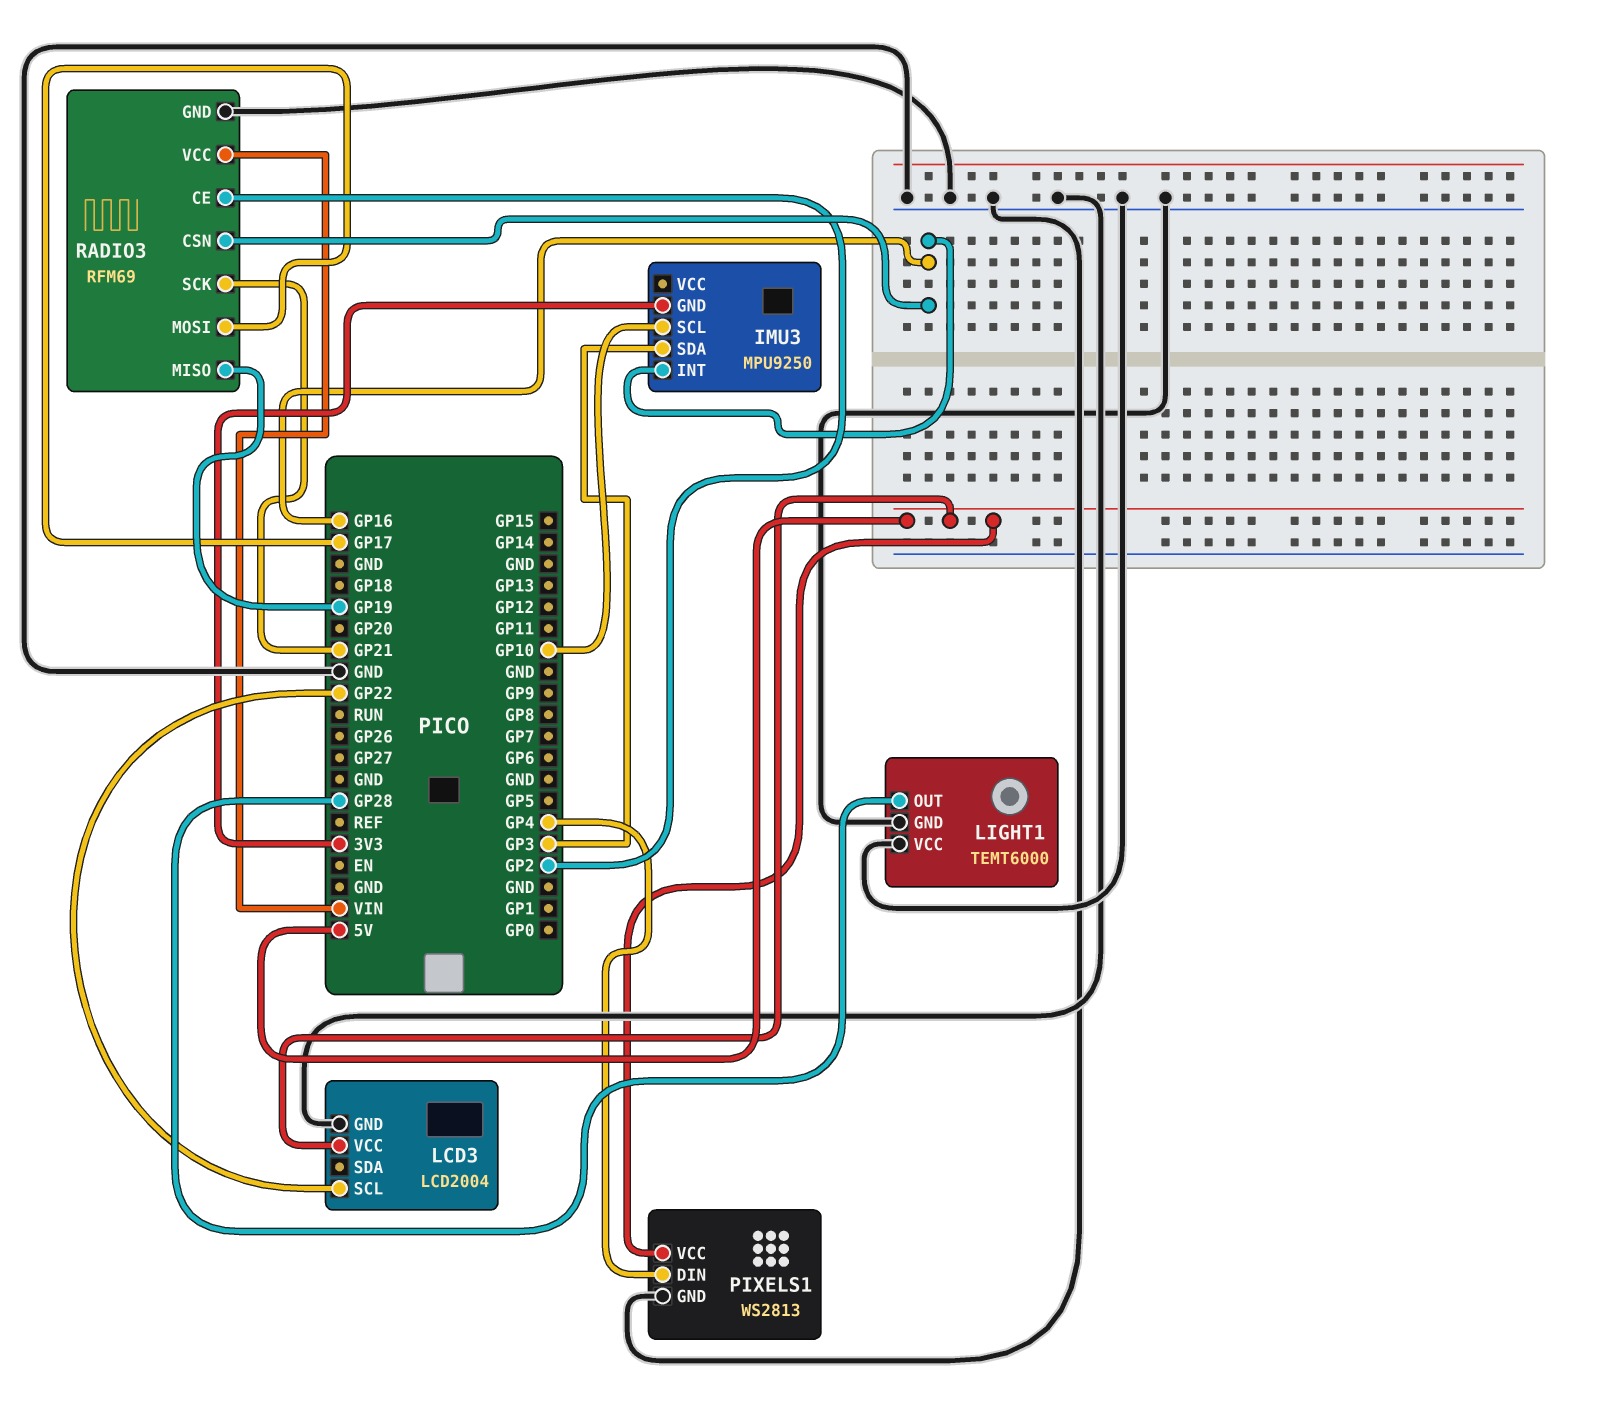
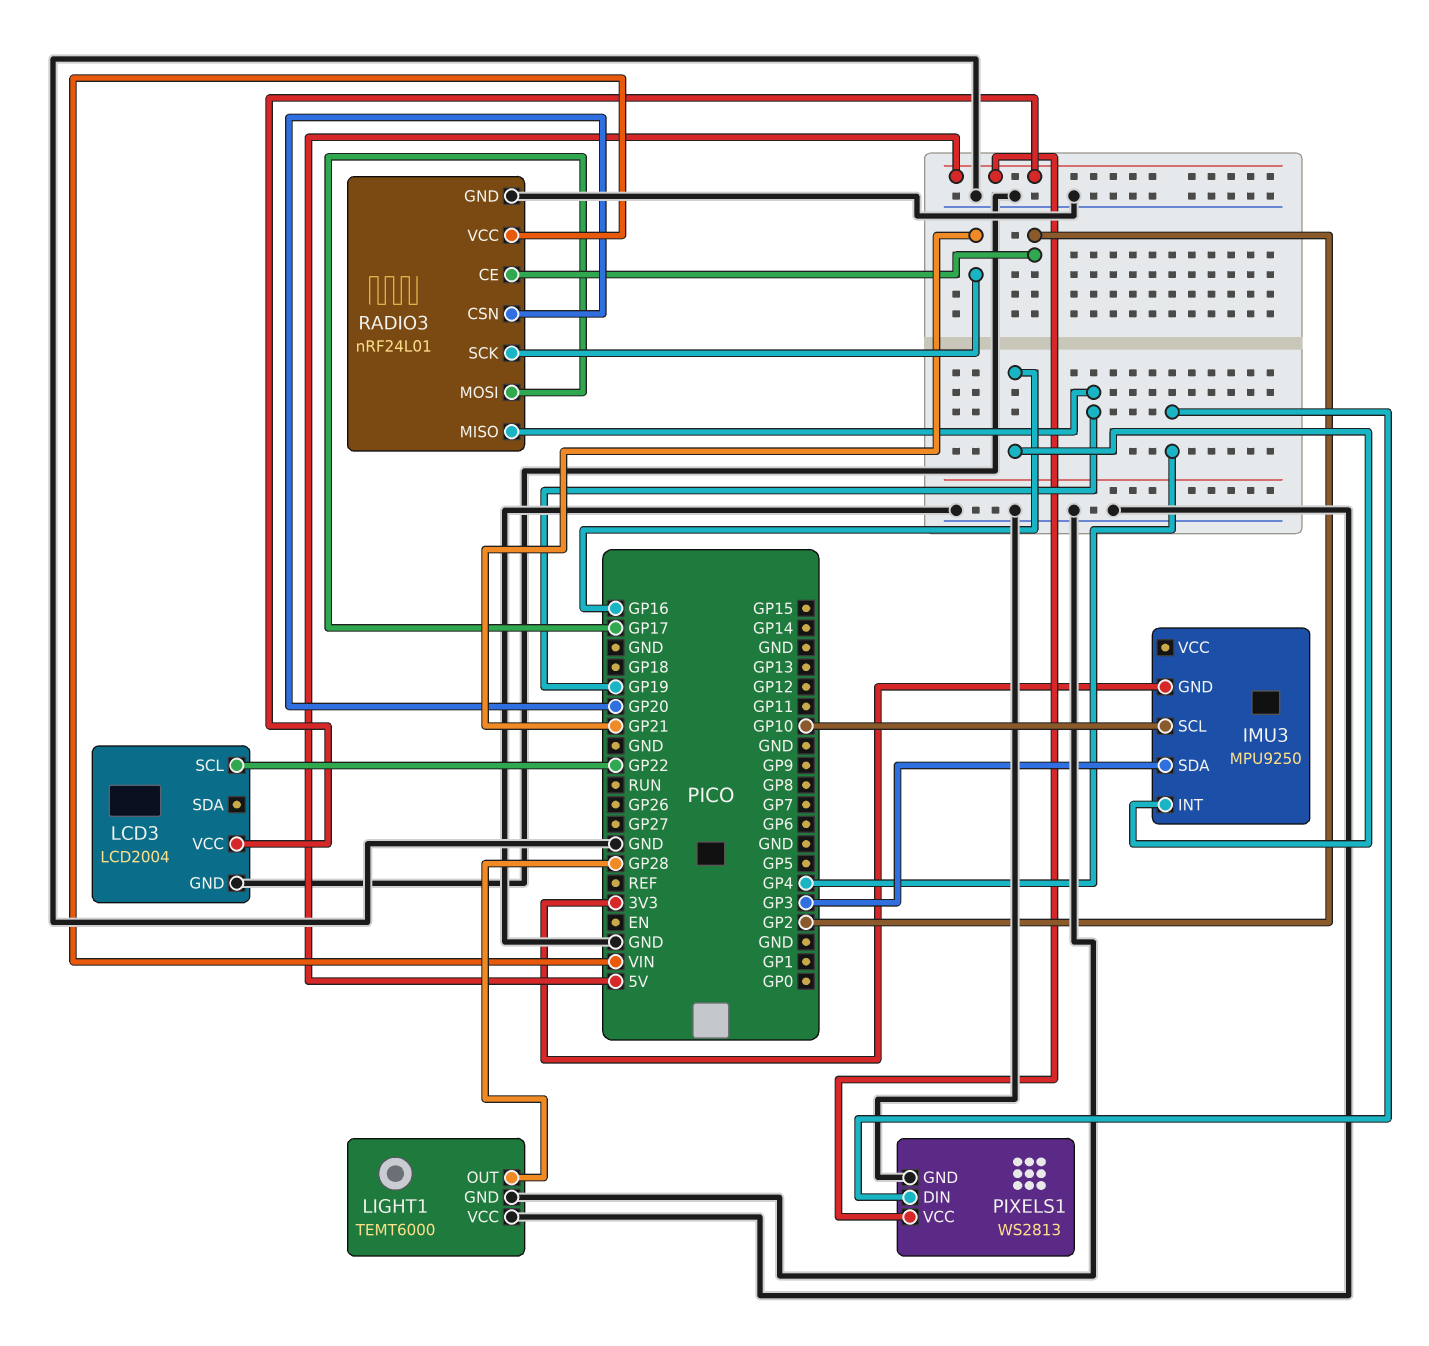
RADIO3: RFM69 -> nRF24L01
RADIO3 pin CSN: GP16 -> GP20

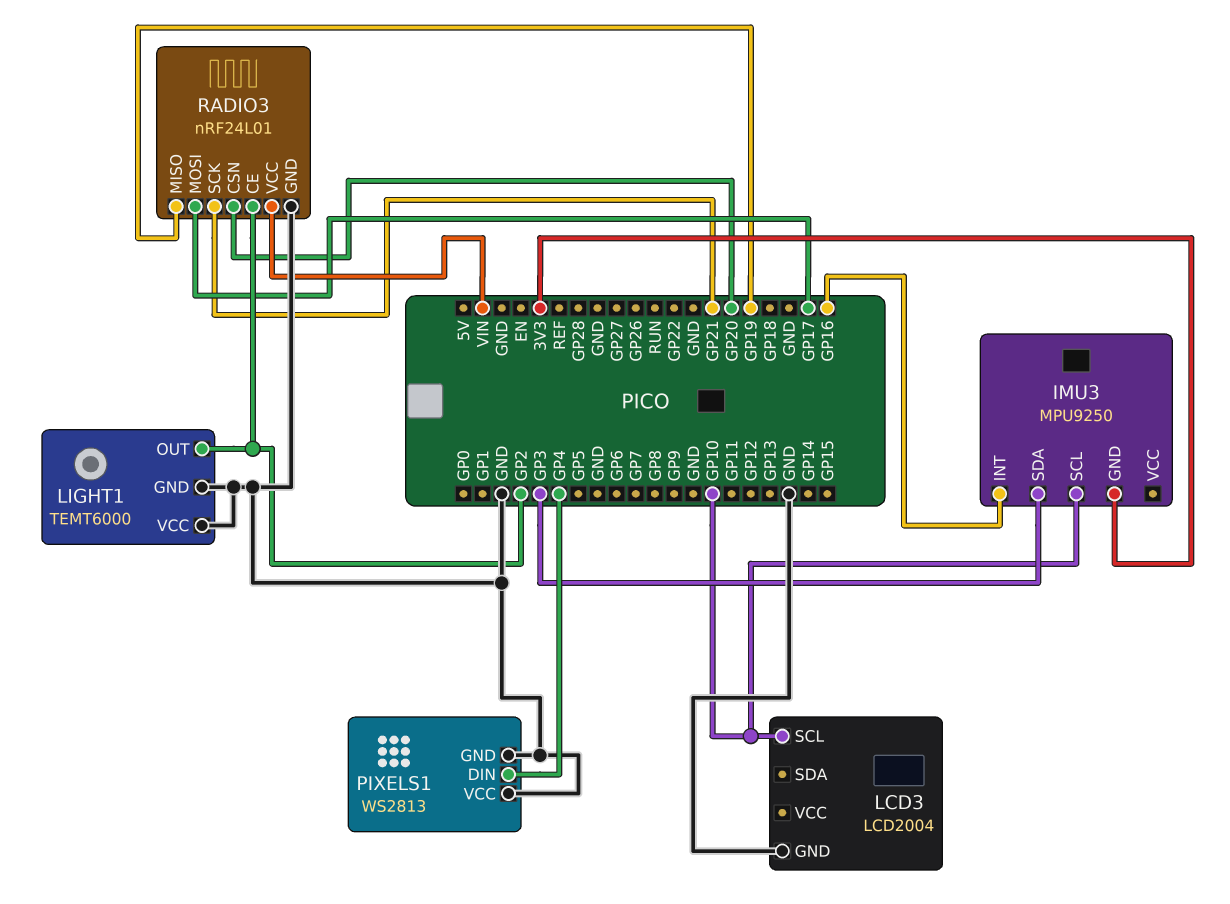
LCD3 pin SCL: GP22 -> GP10
LCD3 pin VCC: 5V -> none
LIGHT1 pin OUT: GP28 -> GP2
PIXELS1 pin VCC: 5V -> GND

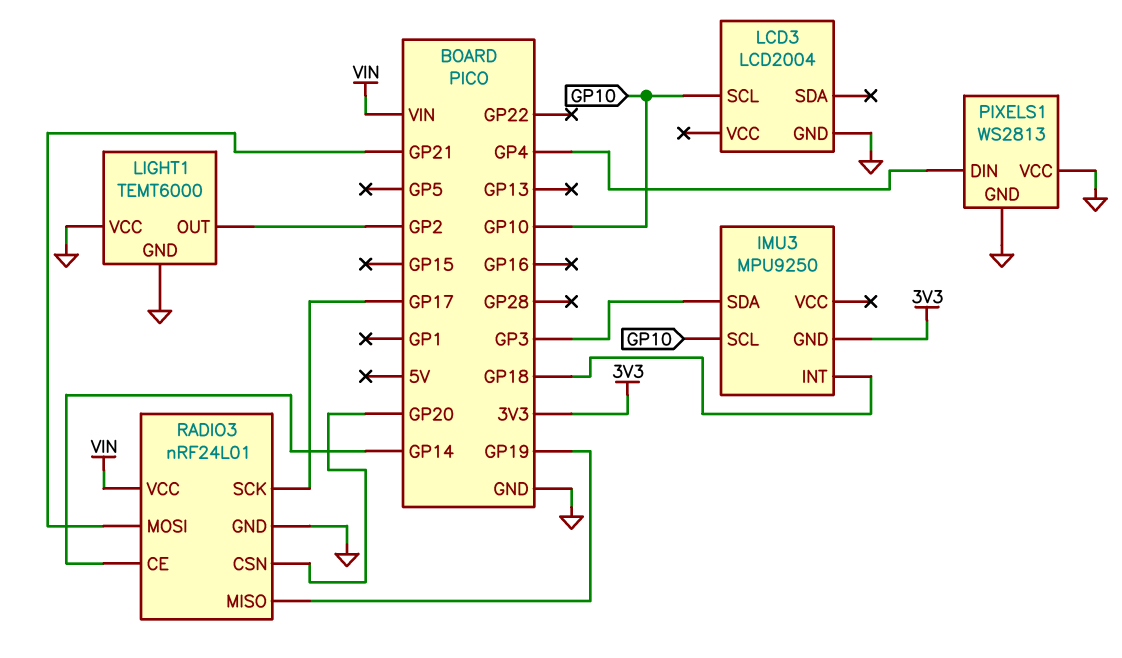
IMU3 pin INT: GP16 -> GP18
RADIO3 pin CE: GP2 -> GP14
RADIO3 pin MOSI: GP17 -> GP21
RADIO3 pin SCK: GP21 -> GP17

